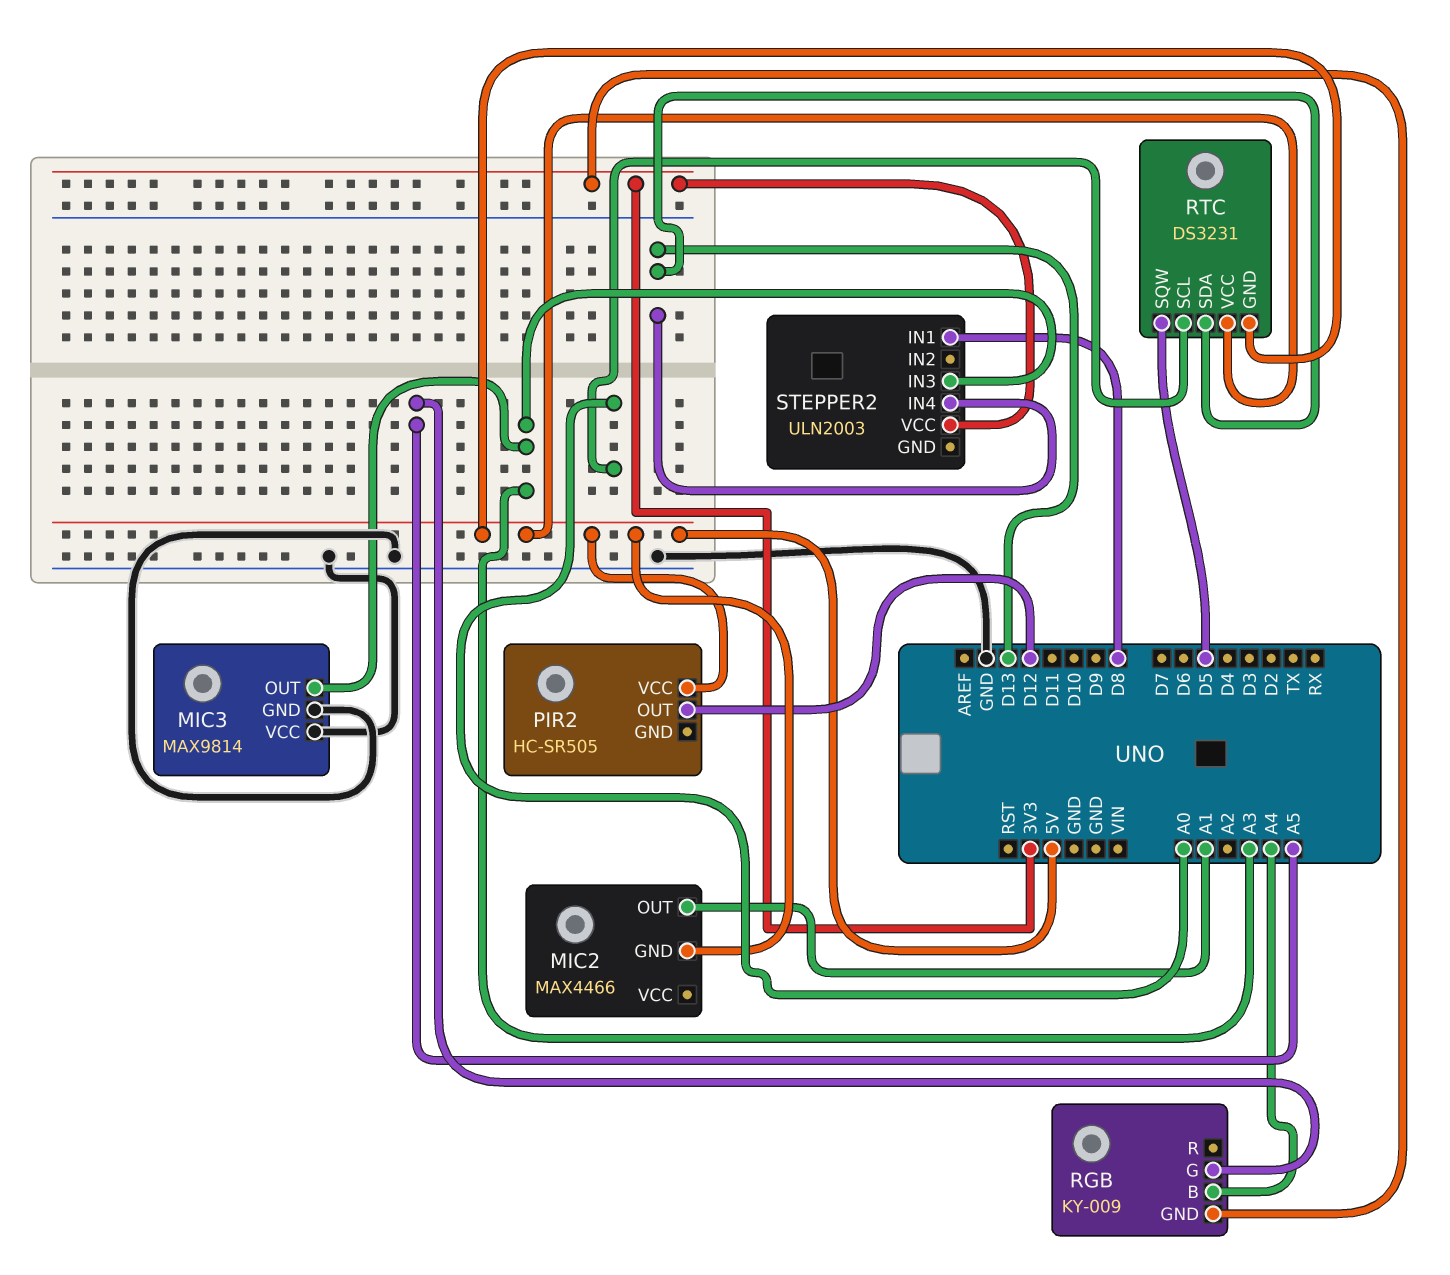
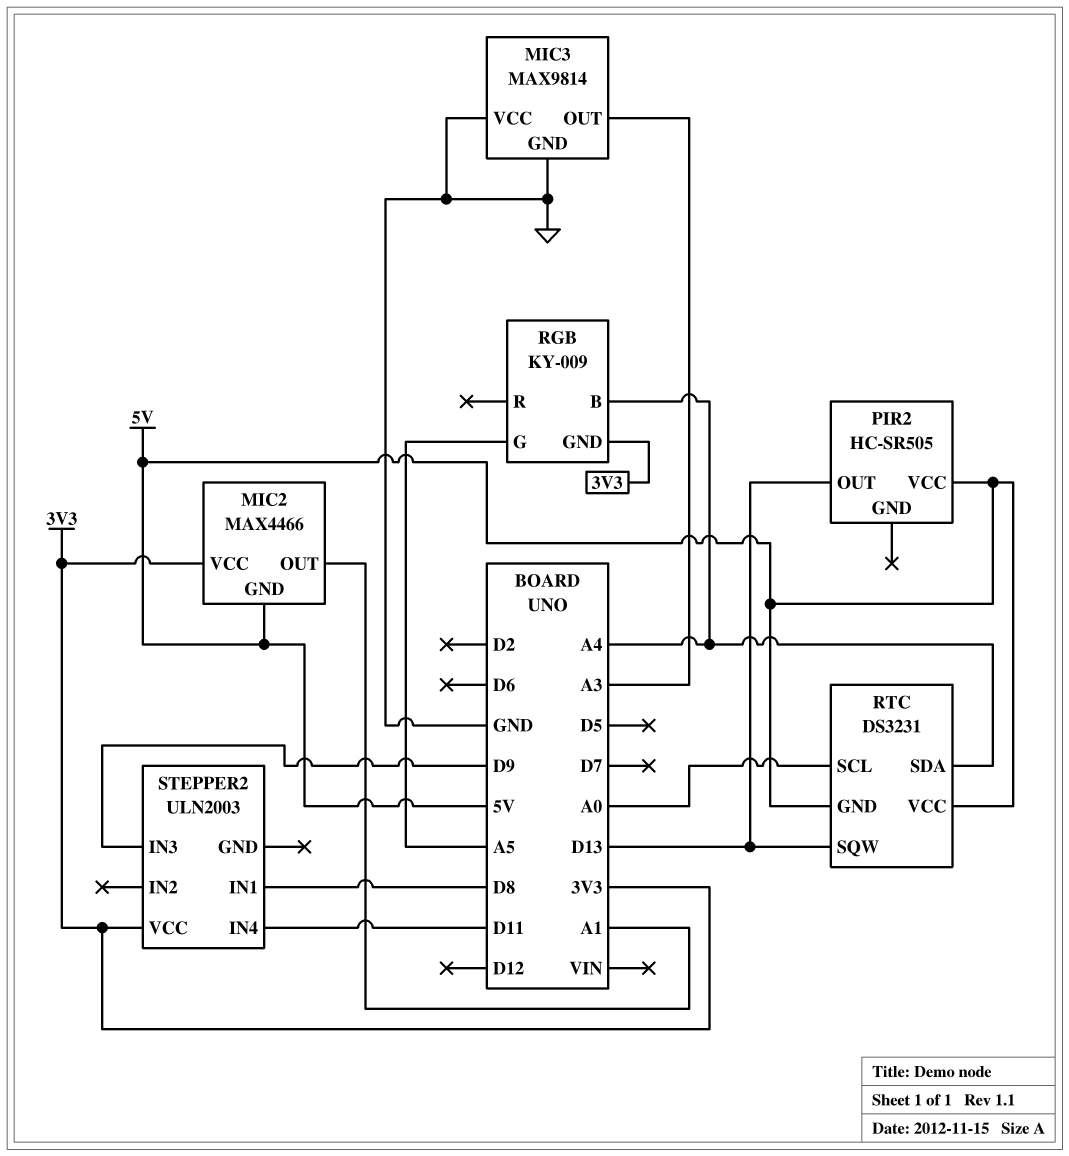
MIC2 pin VCC: none -> 3V3
PIR2 pin OUT: D12 -> D13
RTC pin SDA: D13 -> A4
RTC pin SQW: D5 -> D13
STEPPER2 pin IN3: A3 -> D9
STEPPER2 pin IN4: D13 -> D11

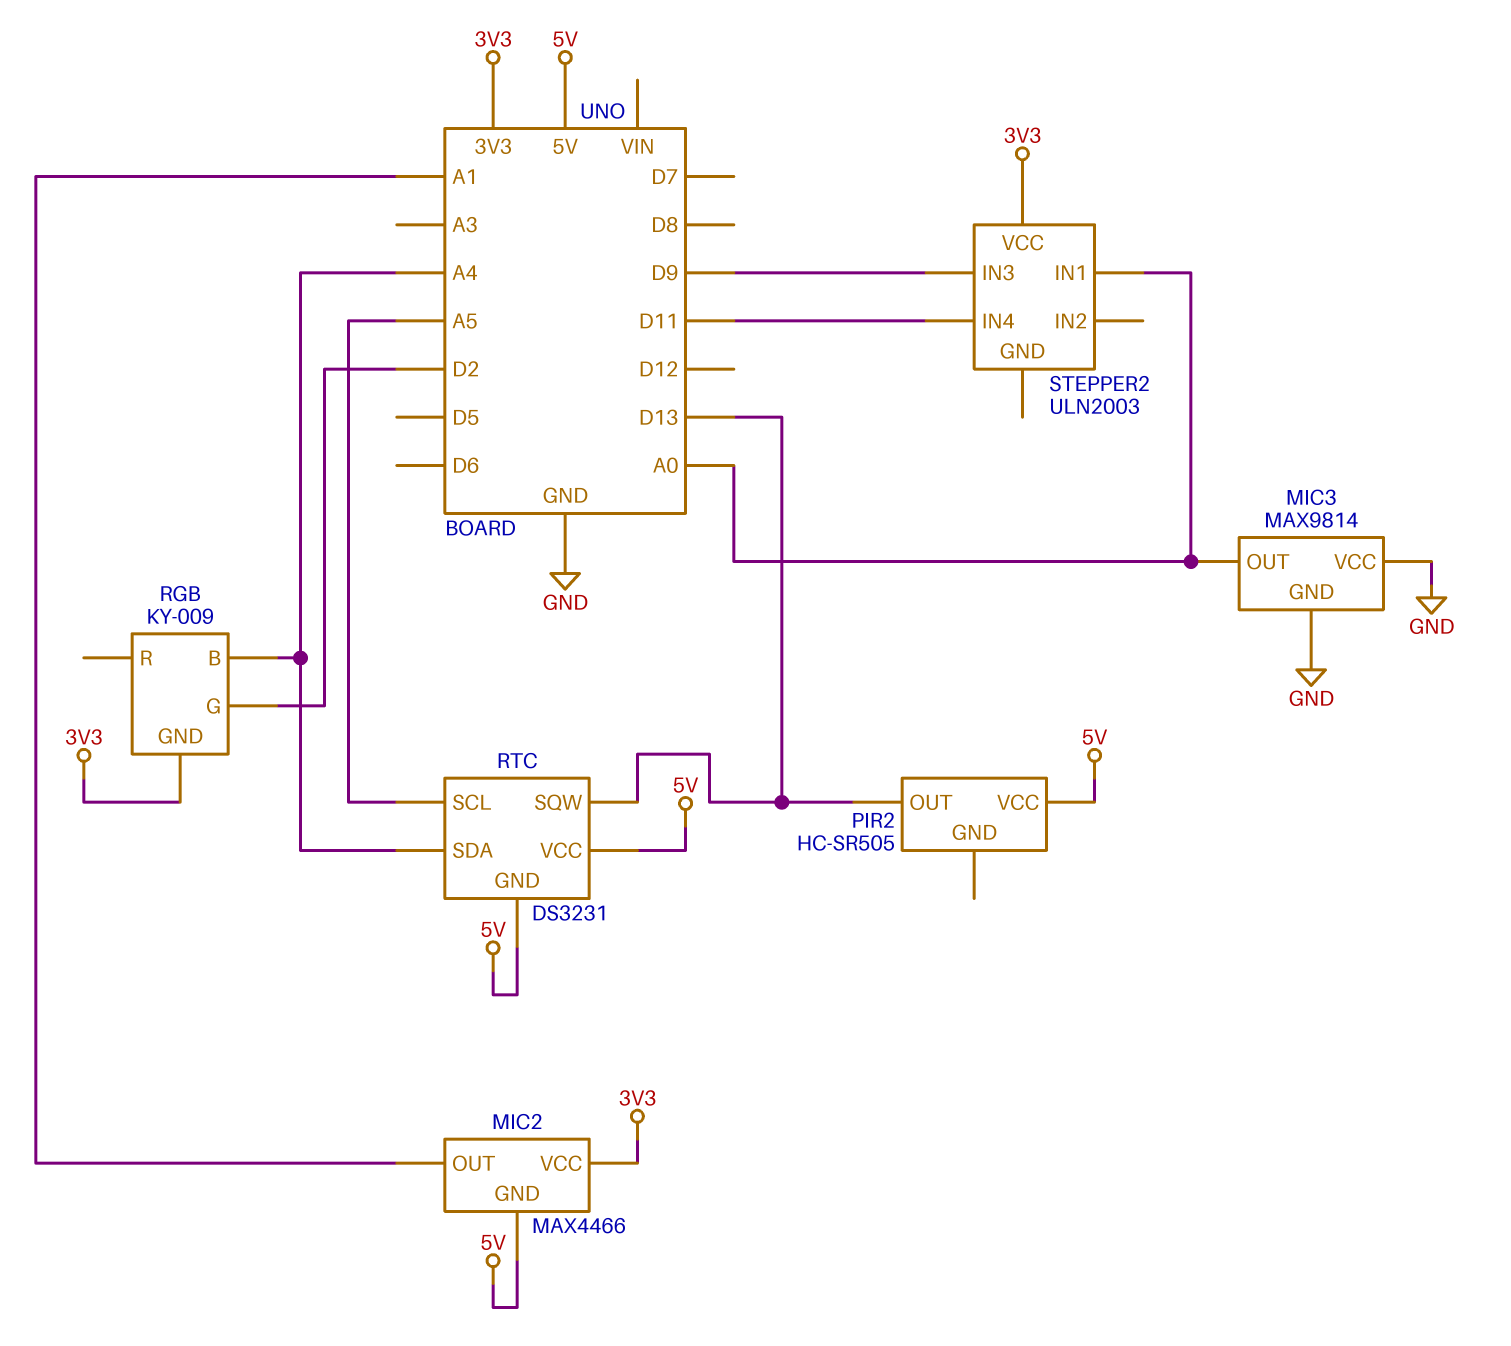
MIC3 pin OUT: A3 -> A0
RGB pin G: A5 -> D2
RTC pin SCL: A0 -> A5
STEPPER2 pin IN1: D8 -> A0

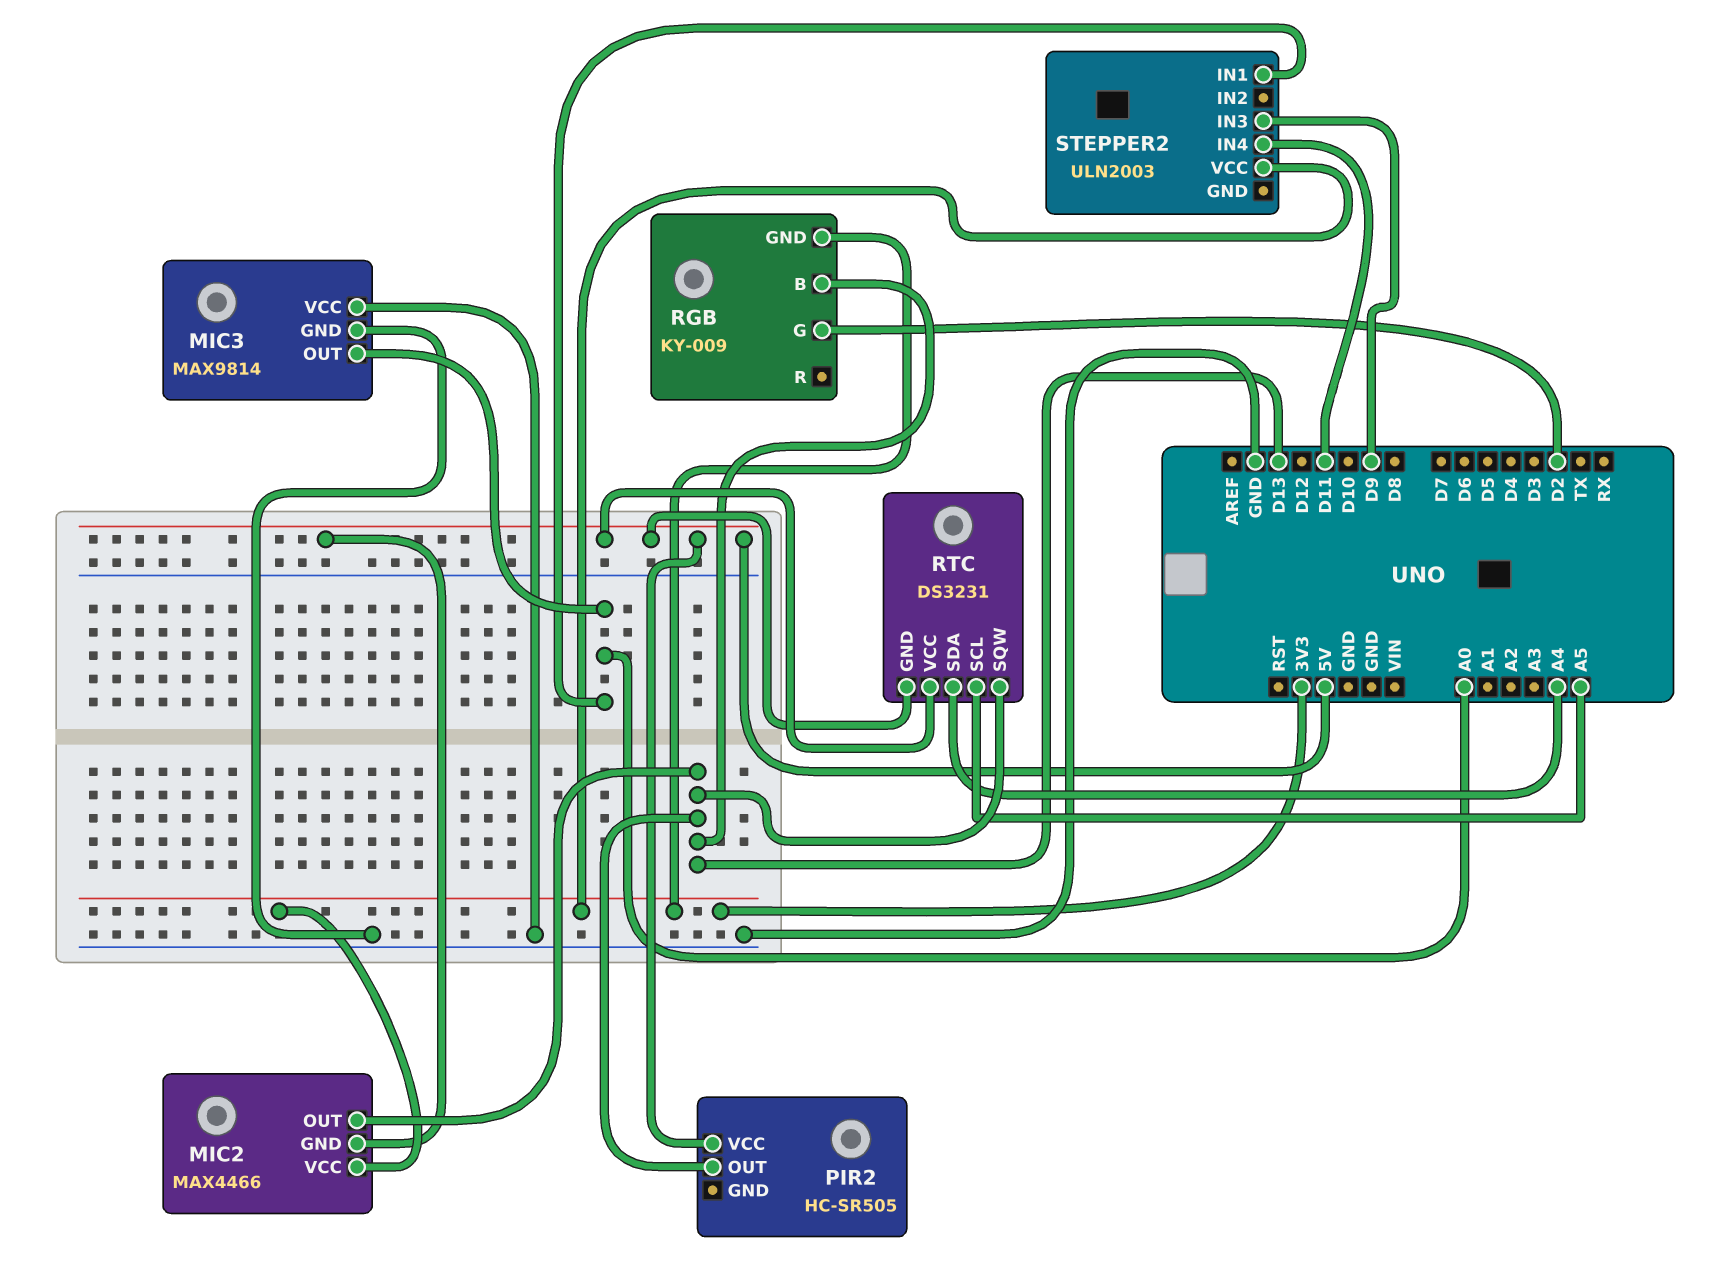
MIC2 pin OUT: A1 -> D13
RGB pin B: A4 -> D13

